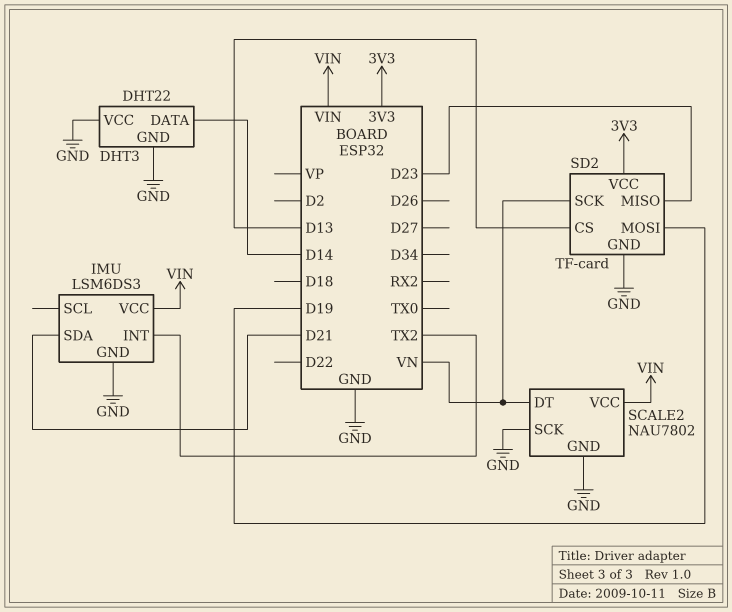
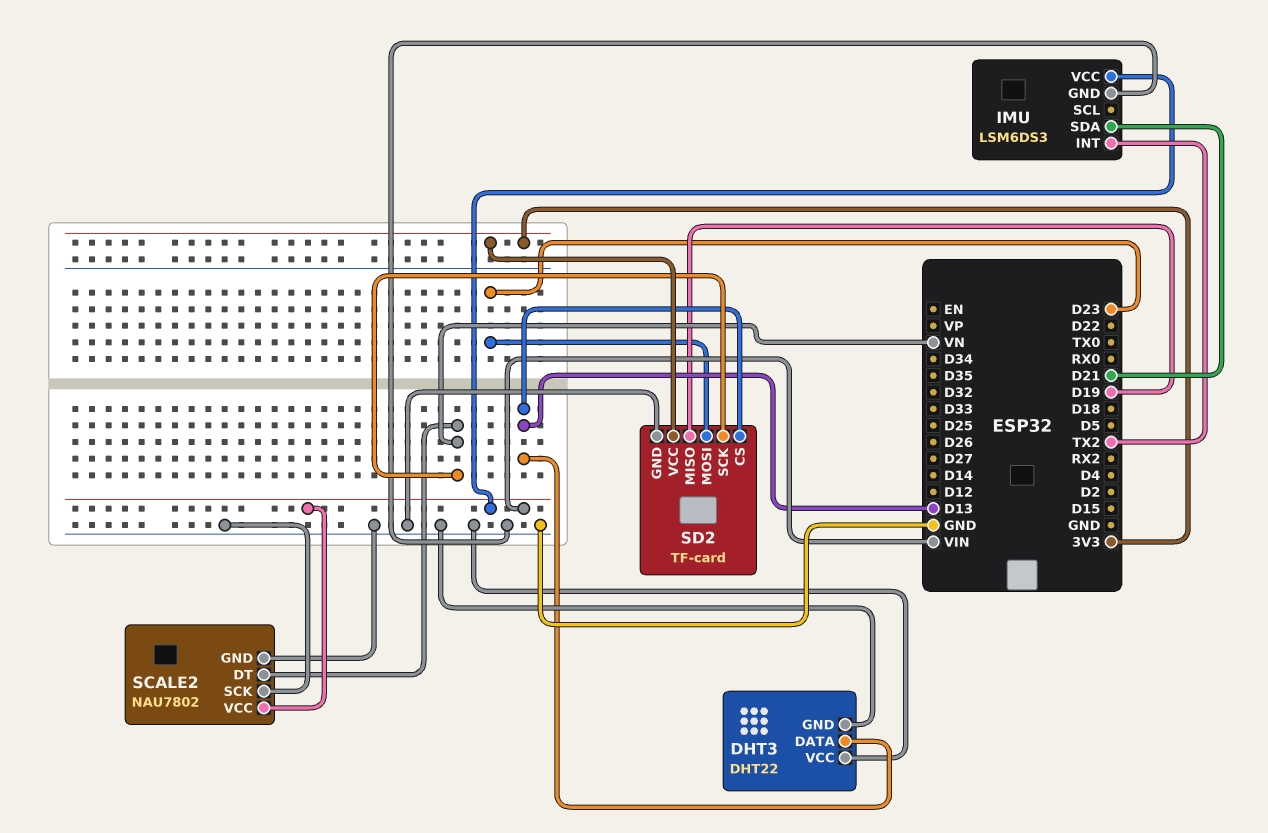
DHT3 pin DATA: D14 -> D13
SD2 pin MISO: D23 -> D19
SD2 pin MOSI: D19 -> D23

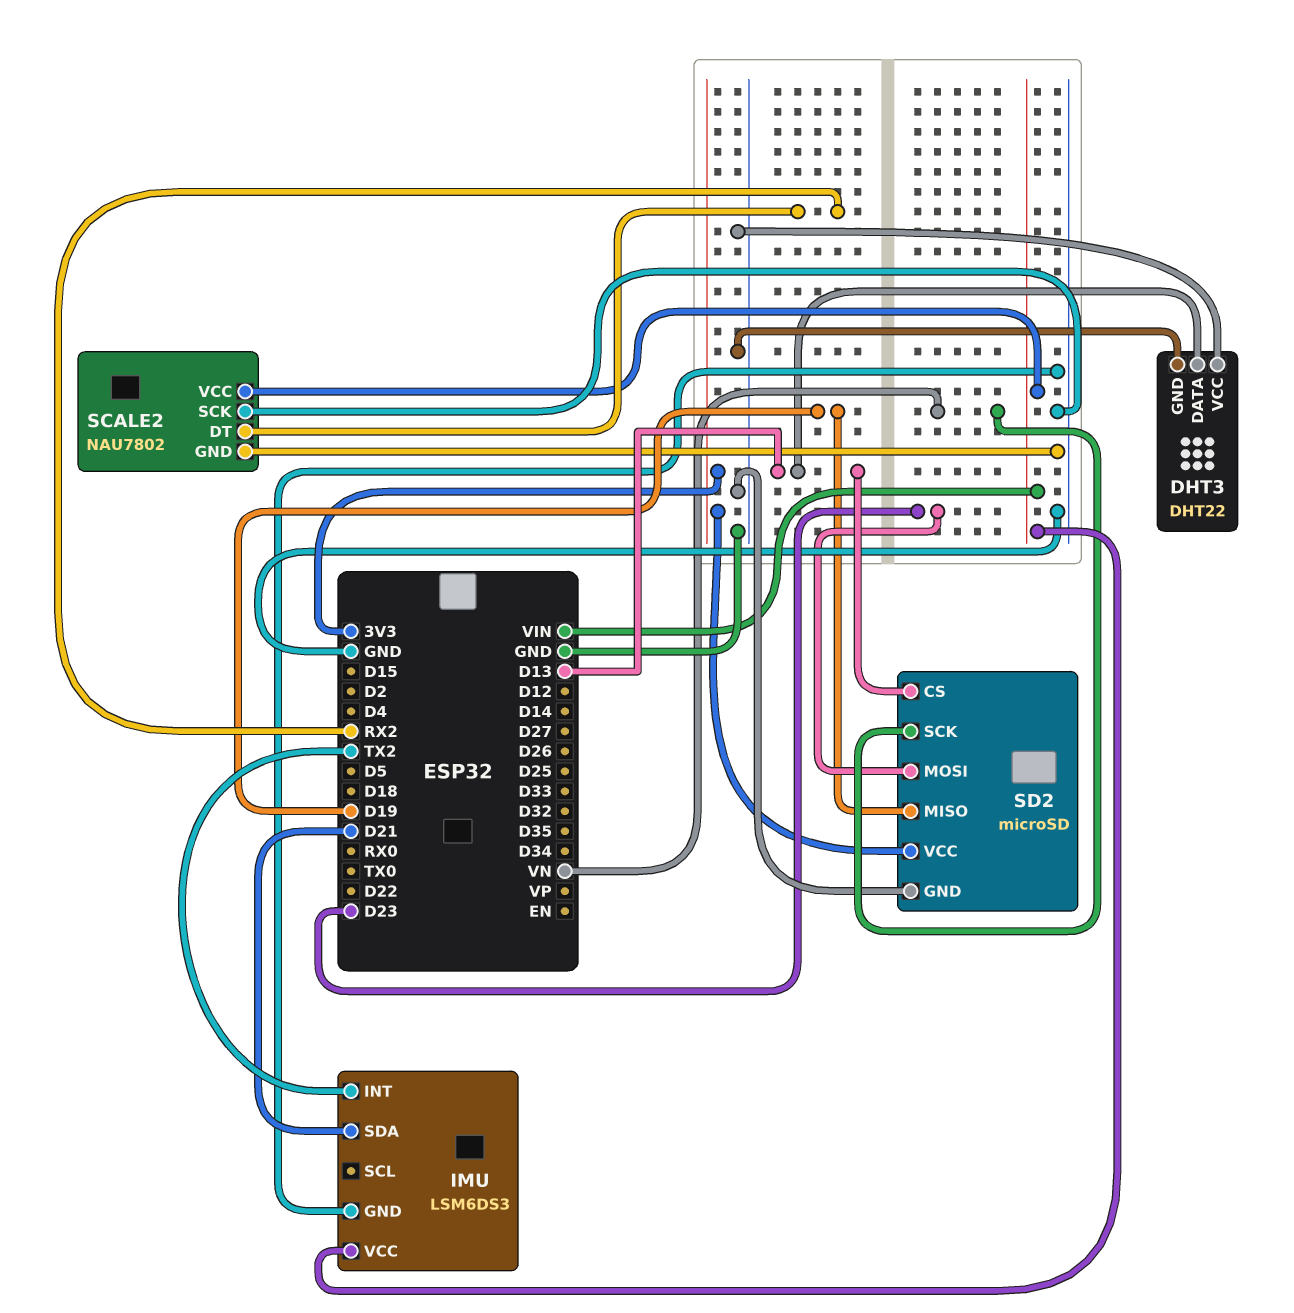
SCALE2 pin DT: VN -> RX2
SD2: TF-card -> microSD

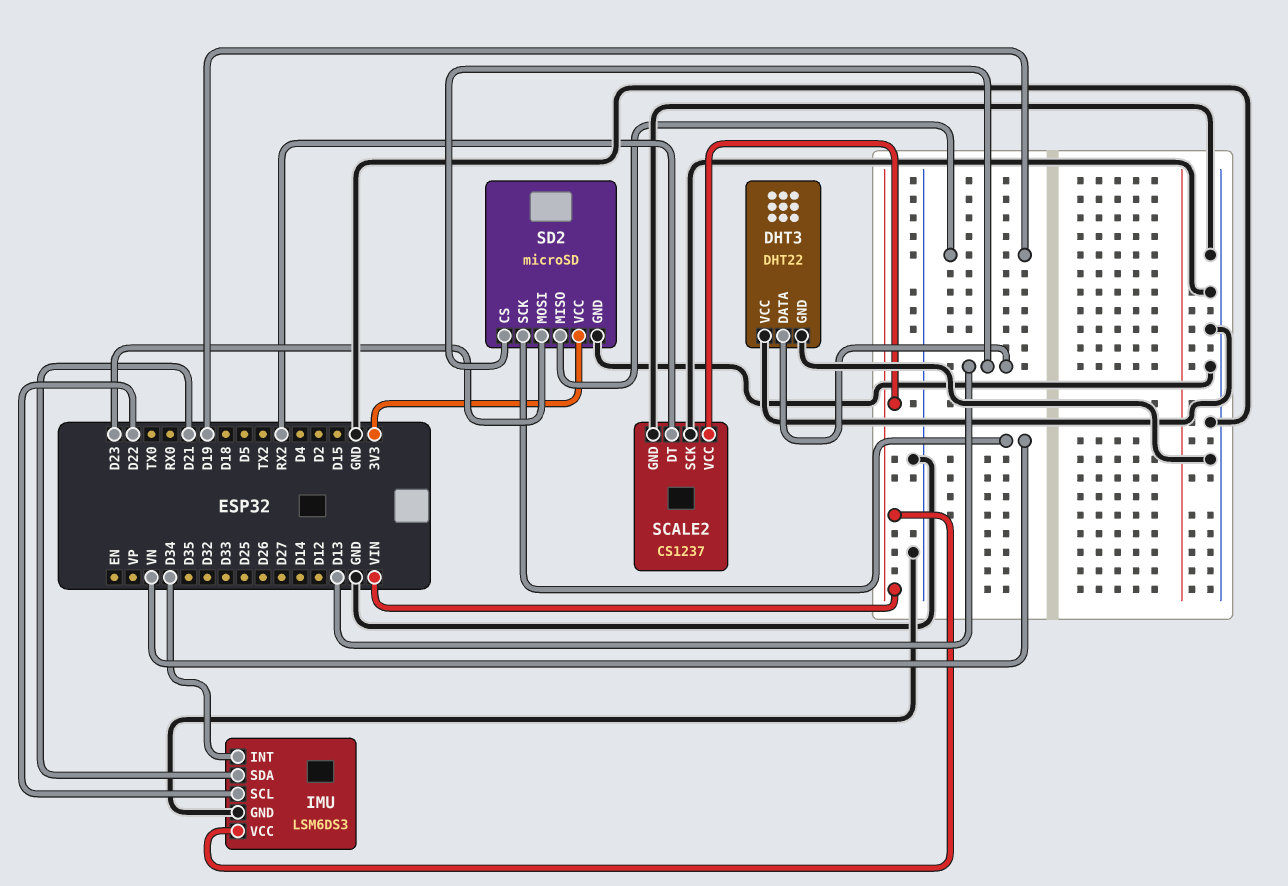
IMU pin INT: TX2 -> D34
IMU pin SCL: none -> D22
SCALE2: NAU7802 -> CS1237

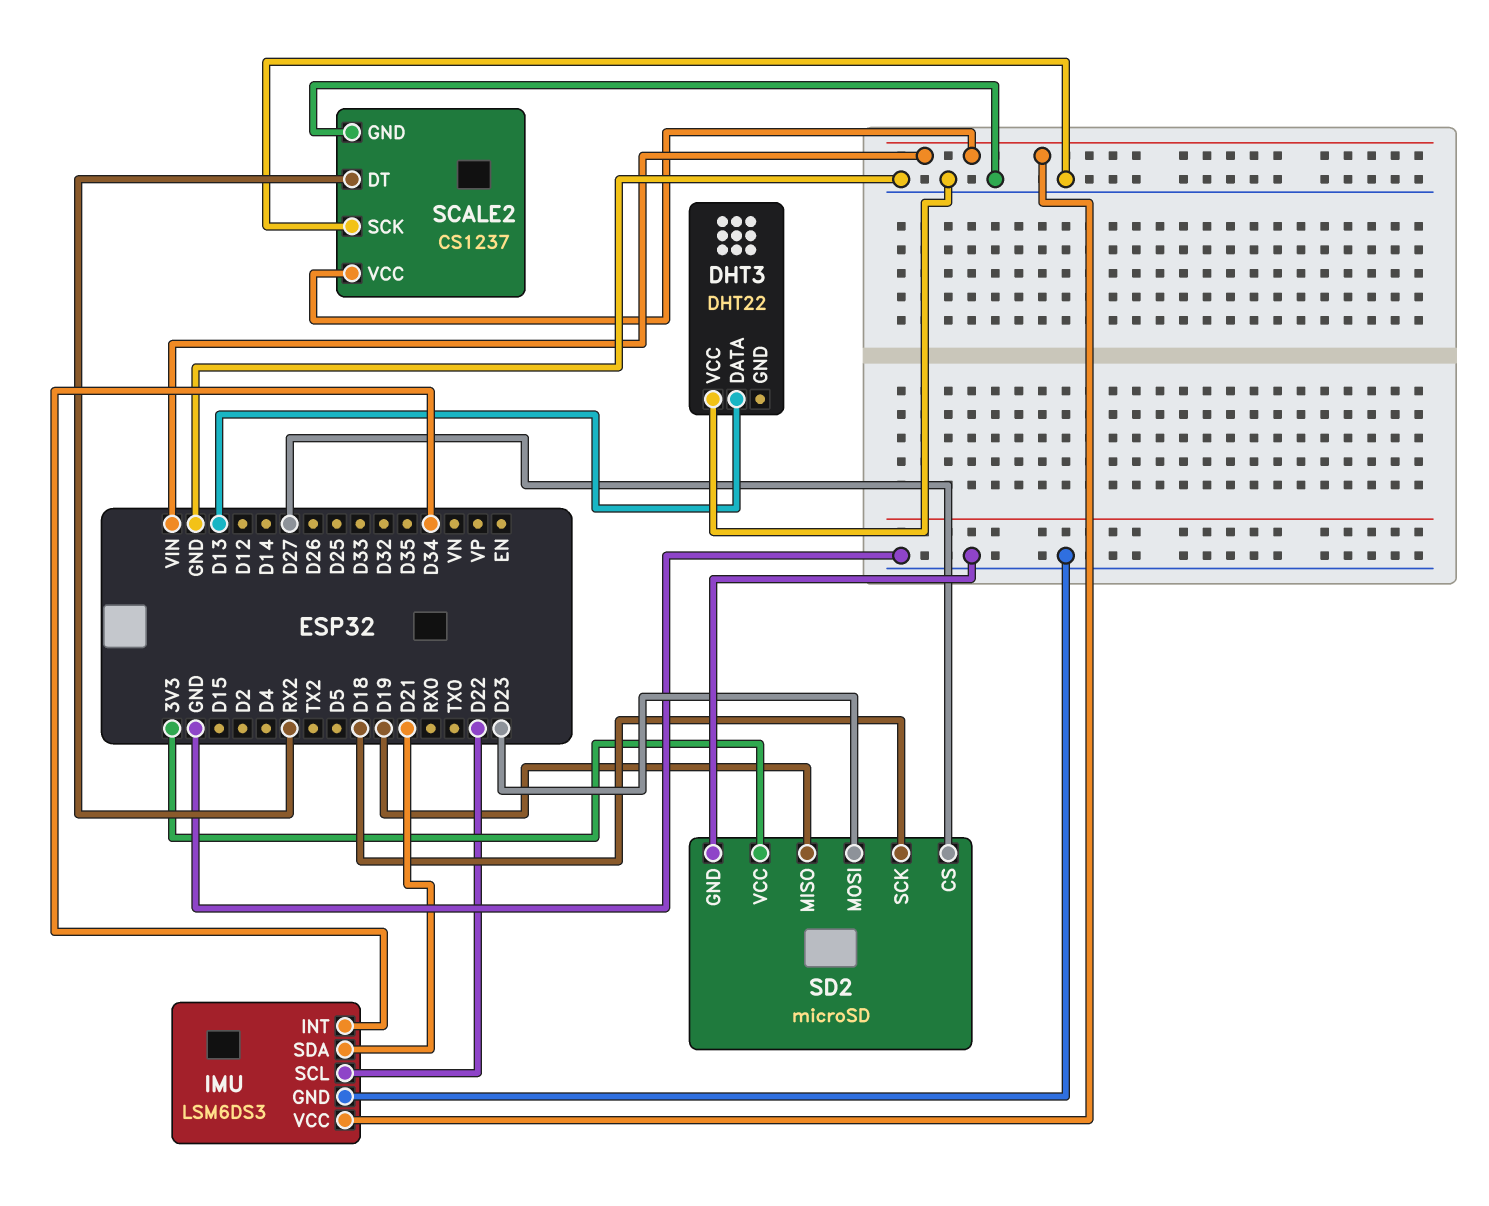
DHT3 pin GND: GND -> none
SD2 pin CS: D13 -> D27
SD2 pin SCK: VN -> D18

